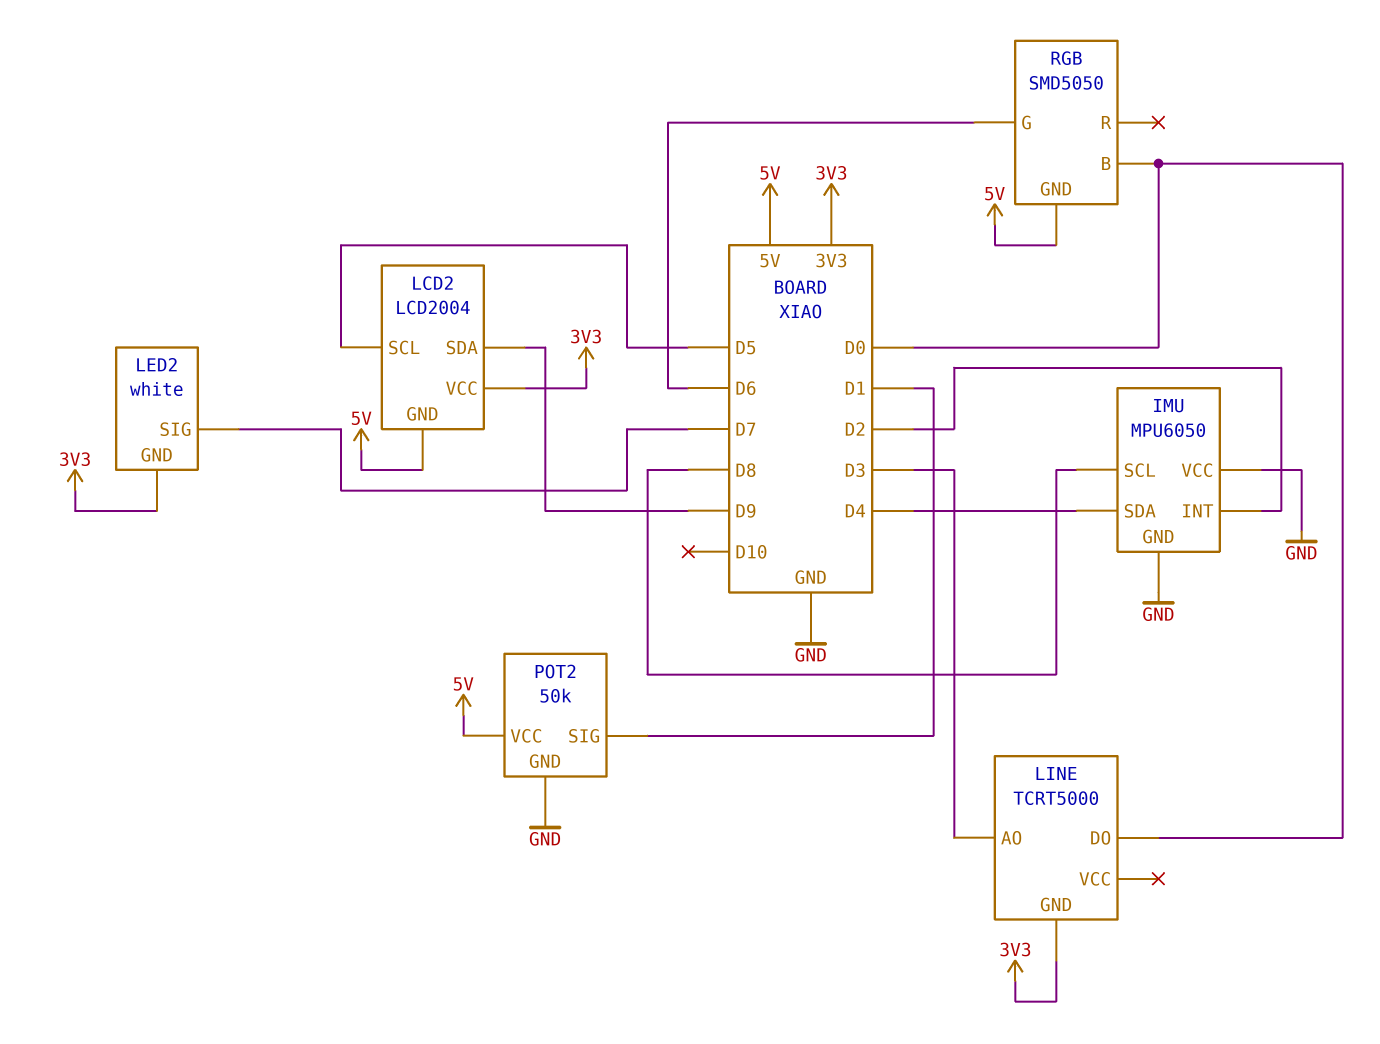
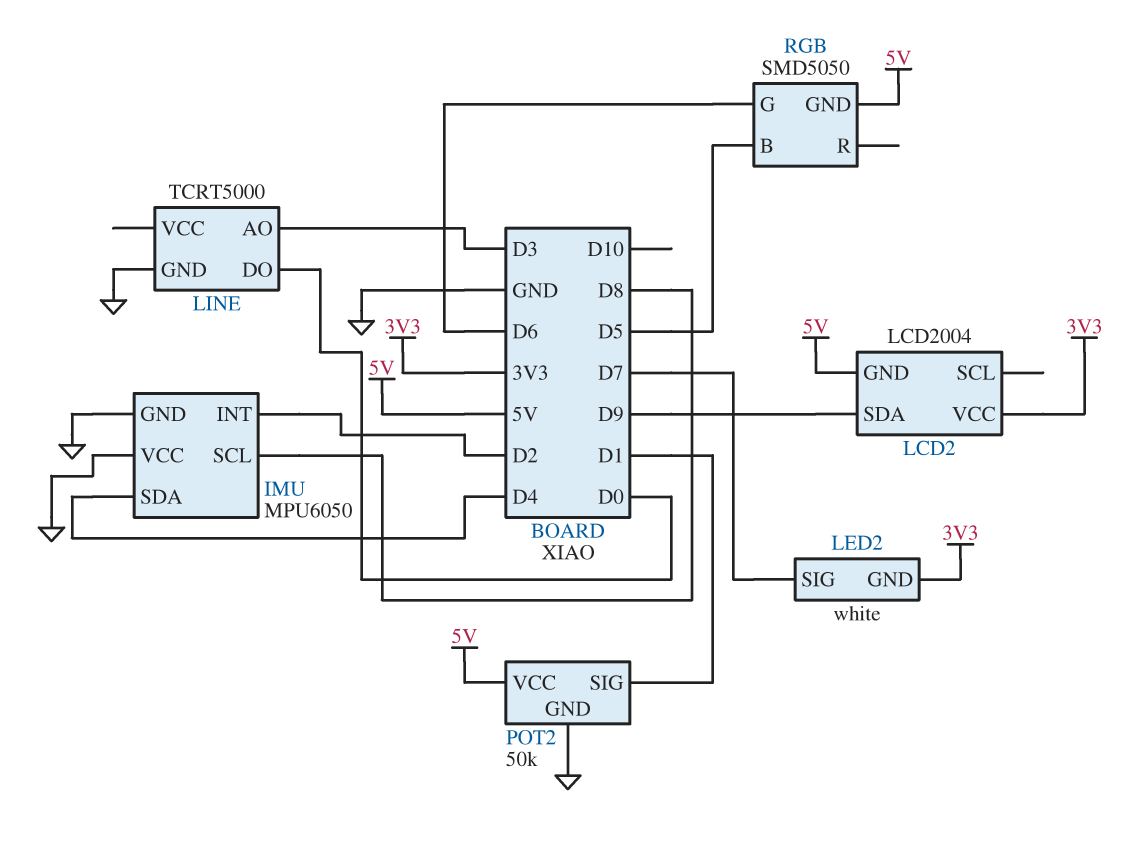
LCD2 pin SCL: D5 -> none
LINE pin GND: 3V3 -> GND
RGB pin B: D0 -> D5

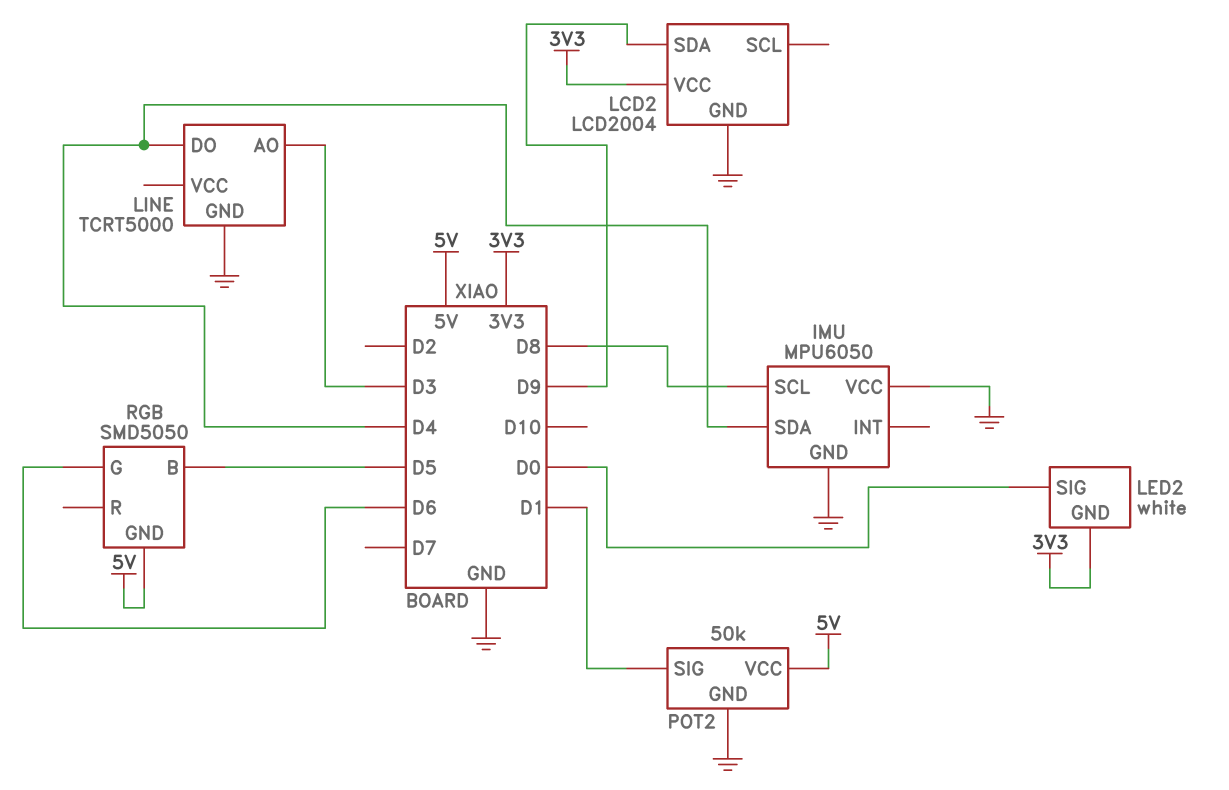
IMU pin INT: D2 -> none
LCD2 pin GND: 5V -> GND
LED2 pin SIG: D7 -> D0
LINE pin DO: D0 -> D4

